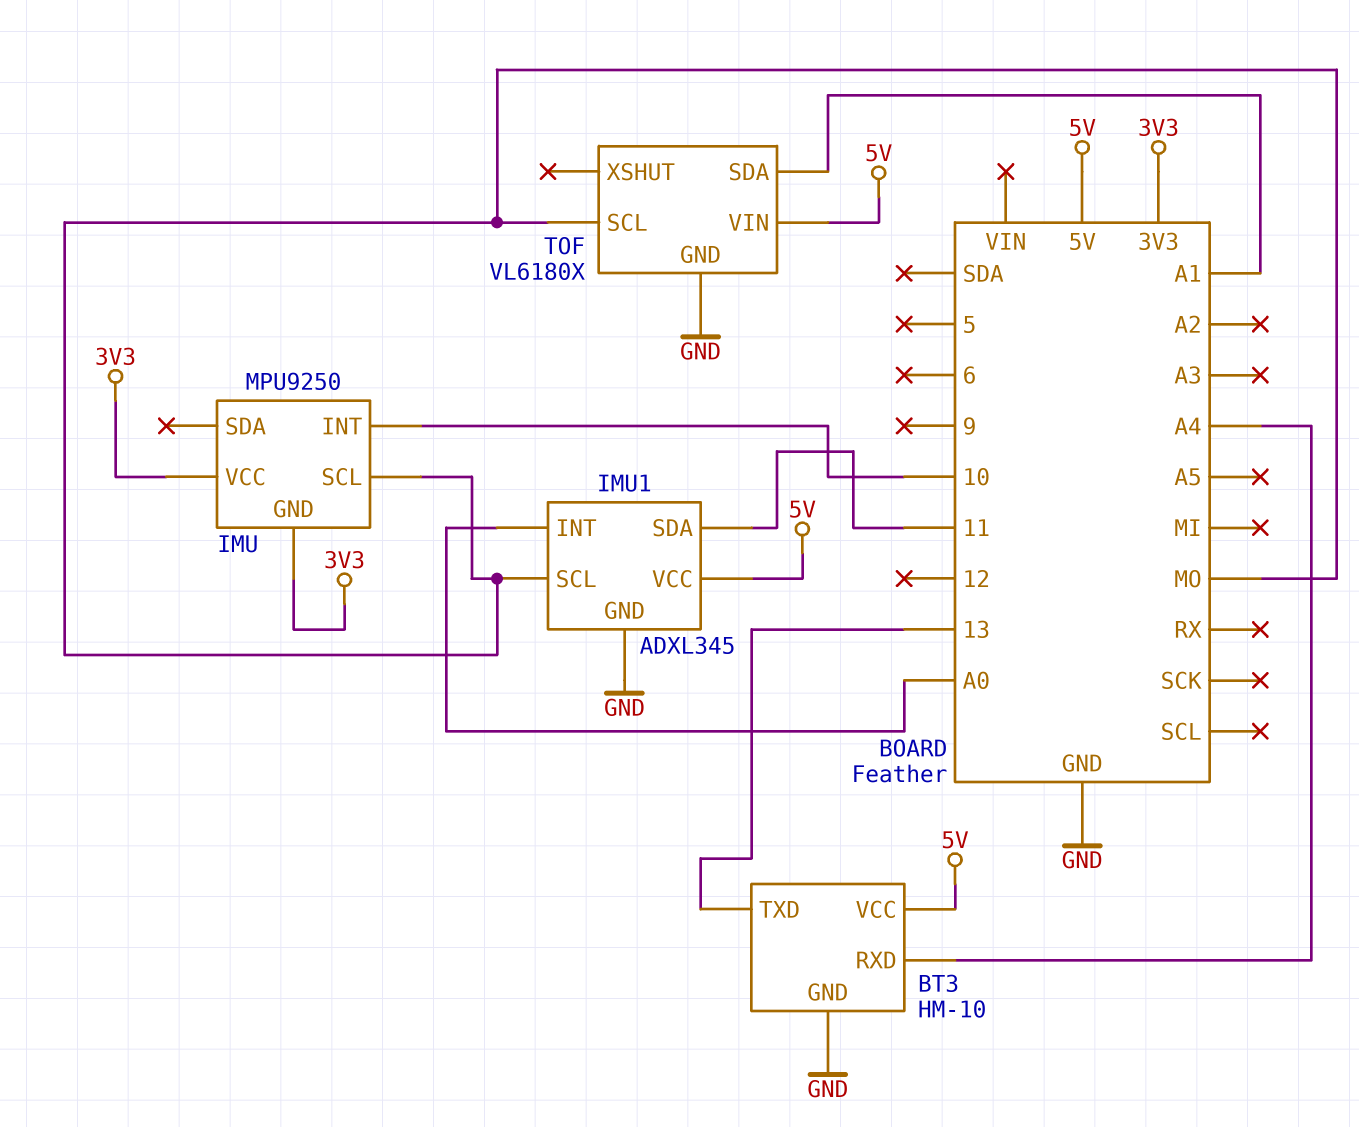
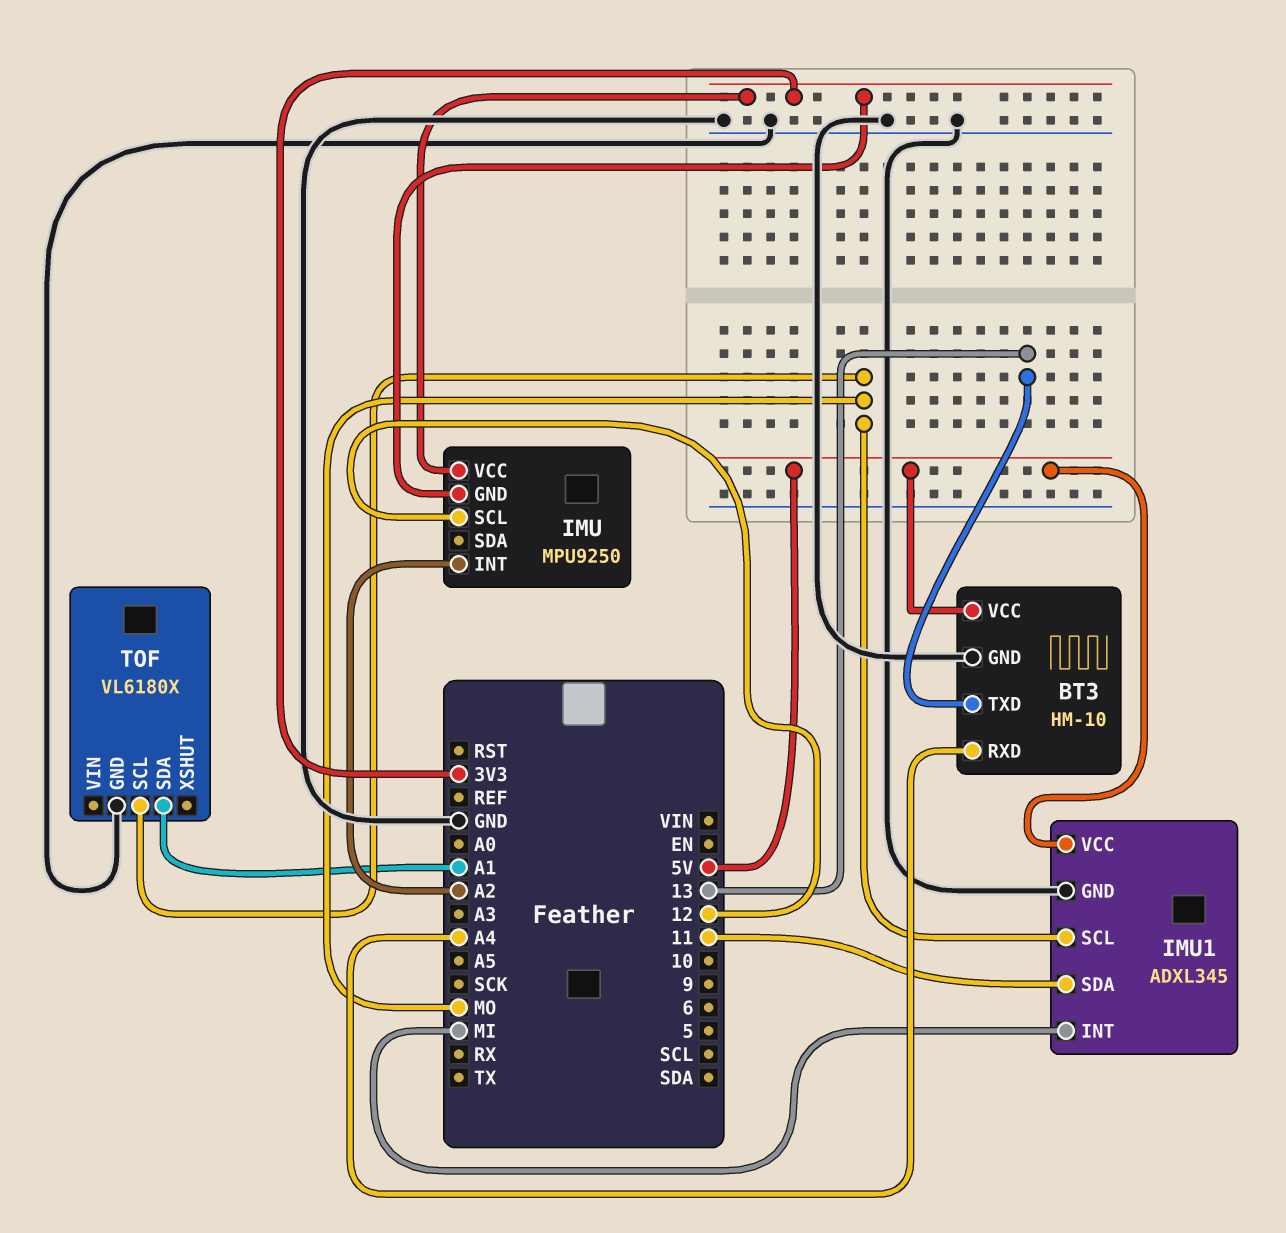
IMU pin INT: 10 -> A2
IMU pin SCL: MO -> 12
IMU1 pin INT: A0 -> MI
TOF pin VIN: 5V -> none

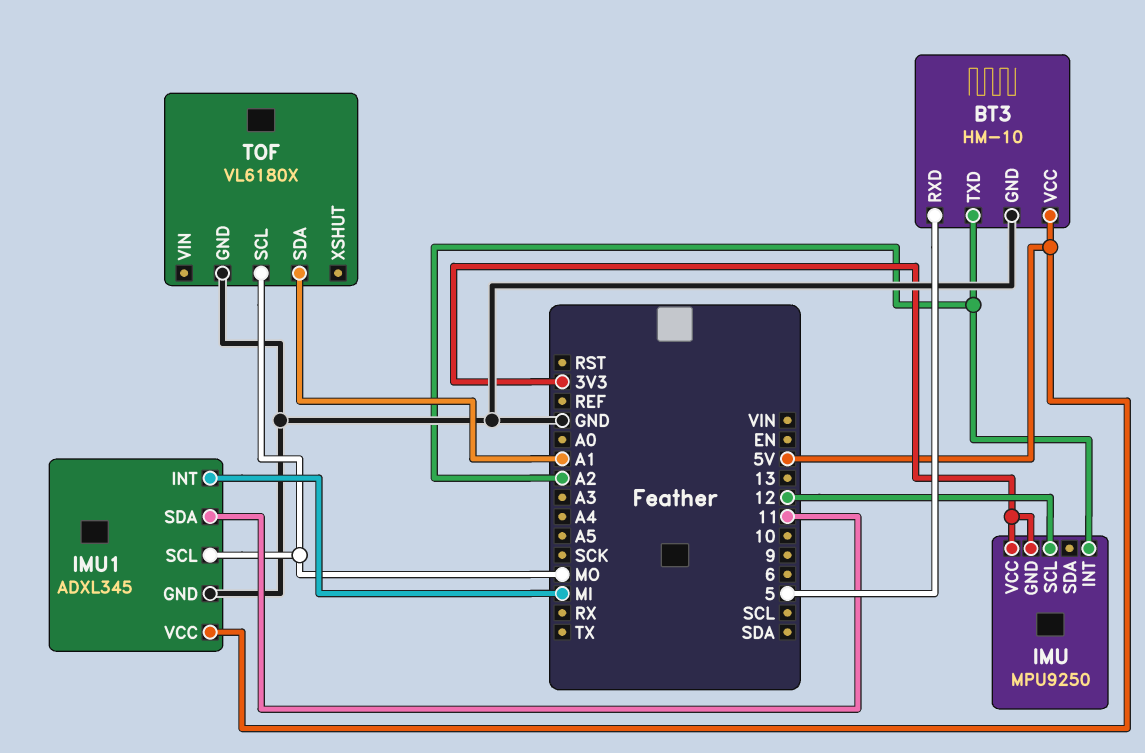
BT3 pin RXD: A4 -> 5
BT3 pin TXD: 13 -> A2

